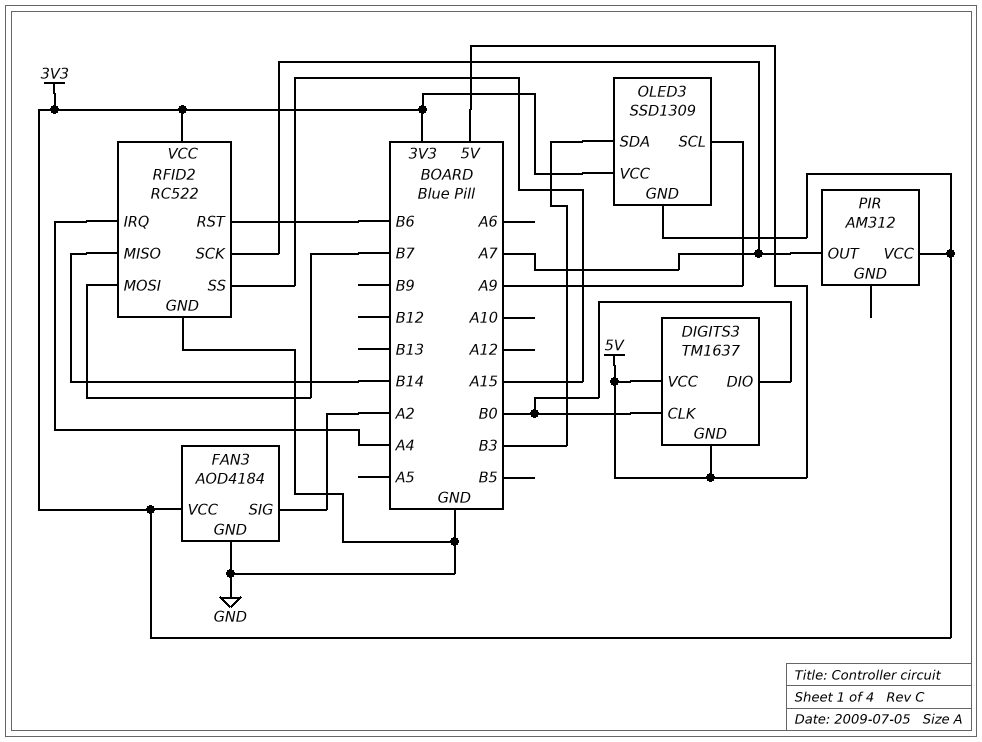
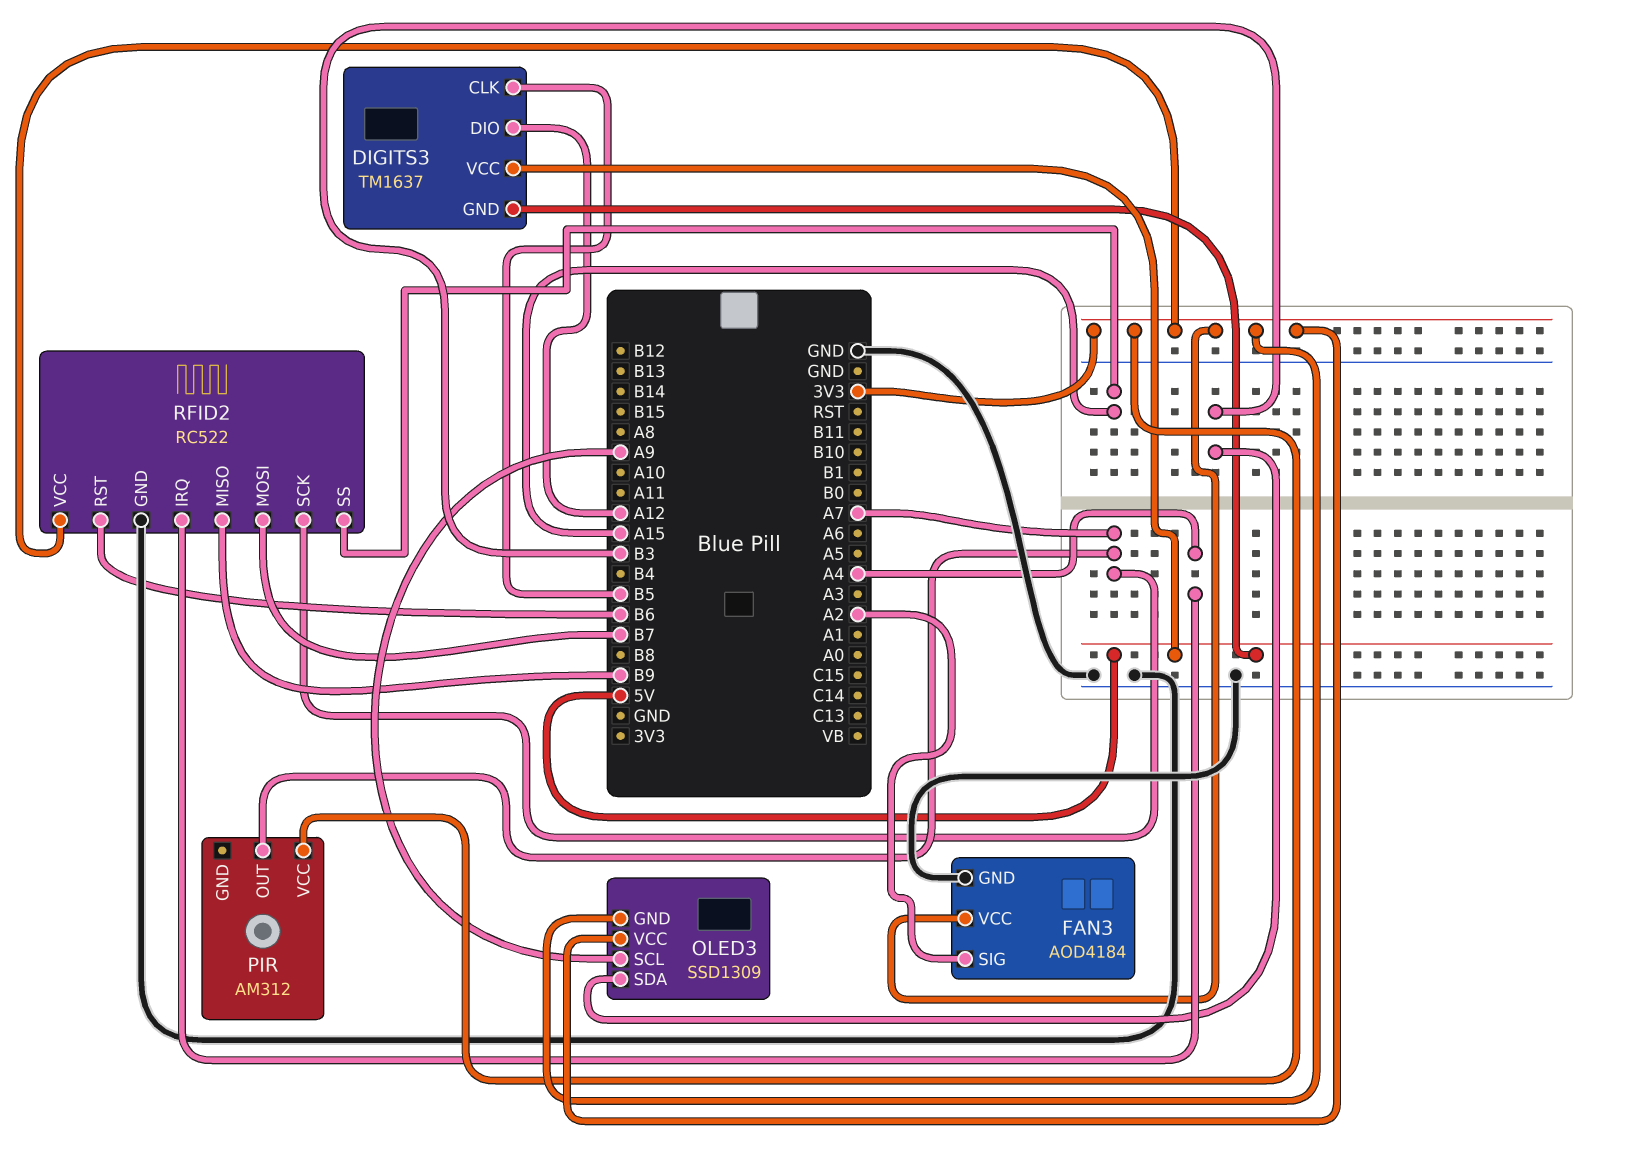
DIGITS3 pin CLK: B0 -> B5
DIGITS3 pin DIO: B0 -> A12
RFID2 pin MISO: B14 -> B9

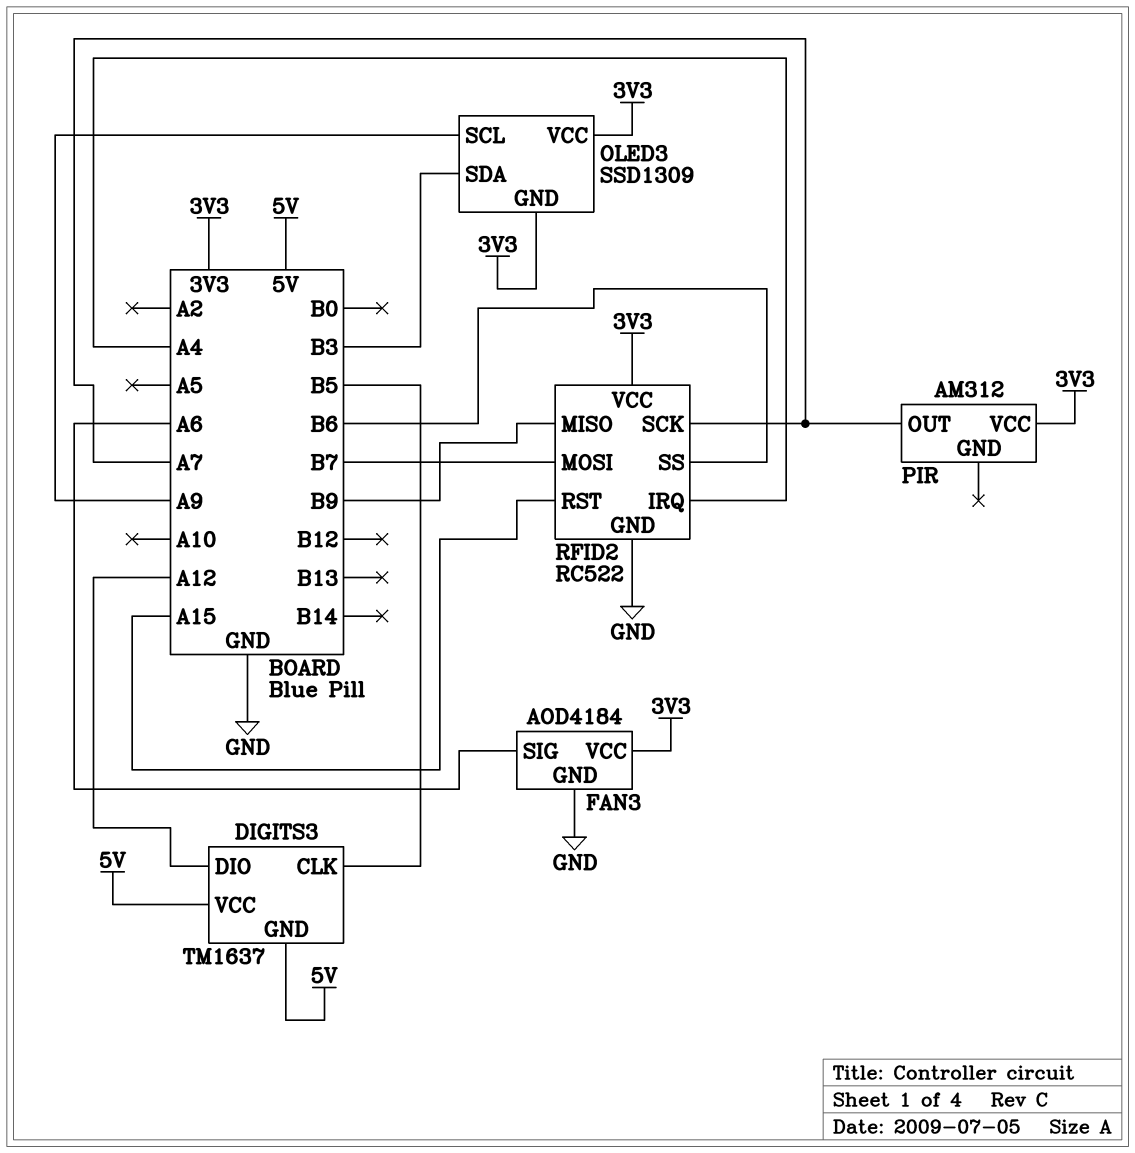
FAN3 pin SIG: A2 -> A6
RFID2 pin RST: B6 -> A15
RFID2 pin SS: A15 -> B6

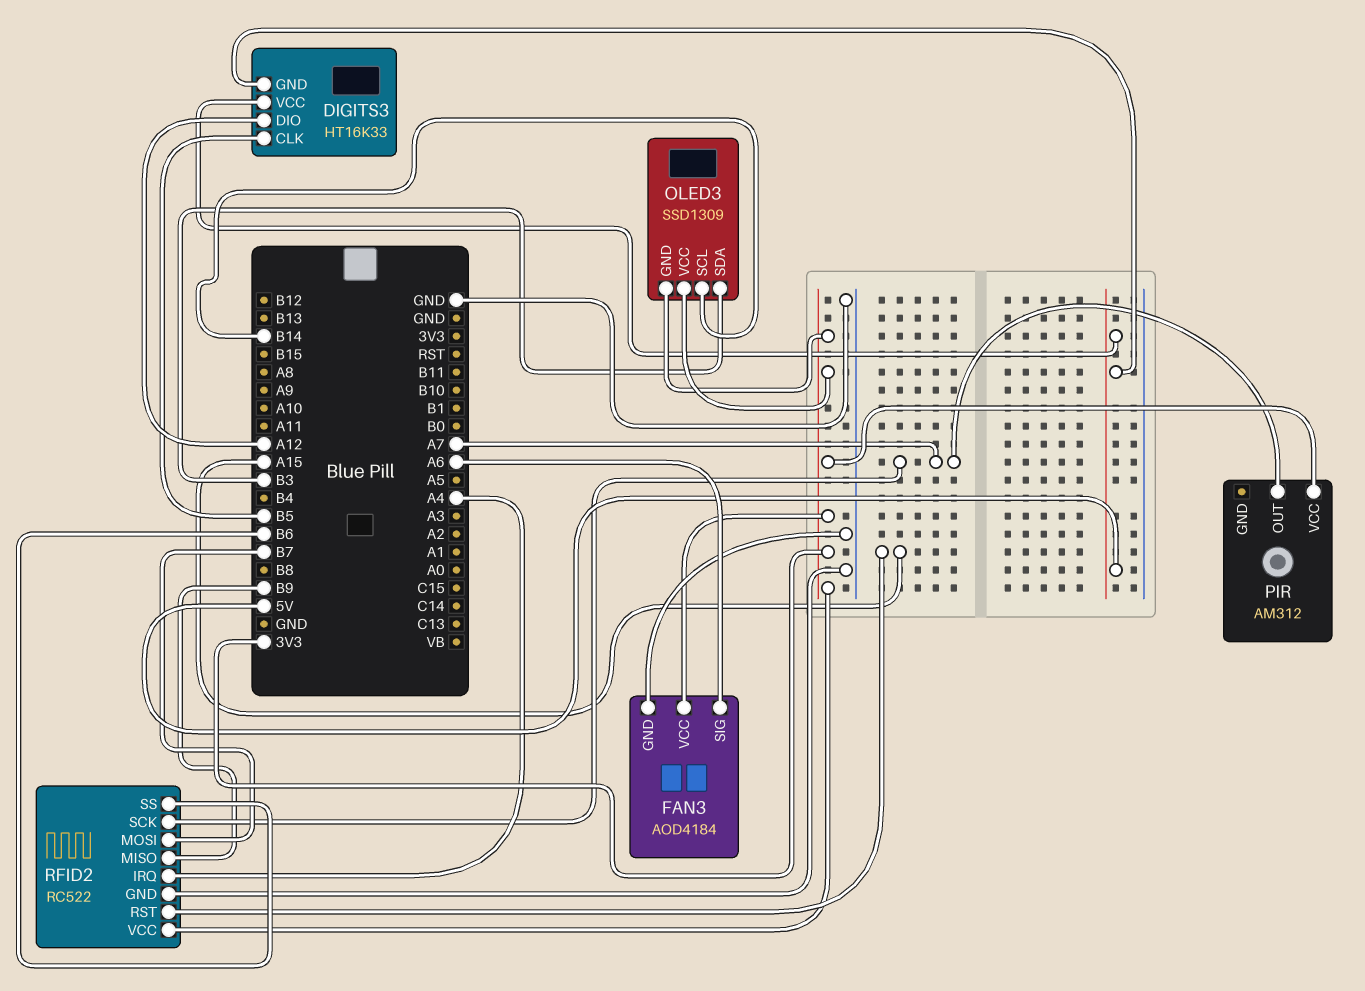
DIGITS3: TM1637 -> HT16K33
OLED3 pin SCL: A9 -> B14

